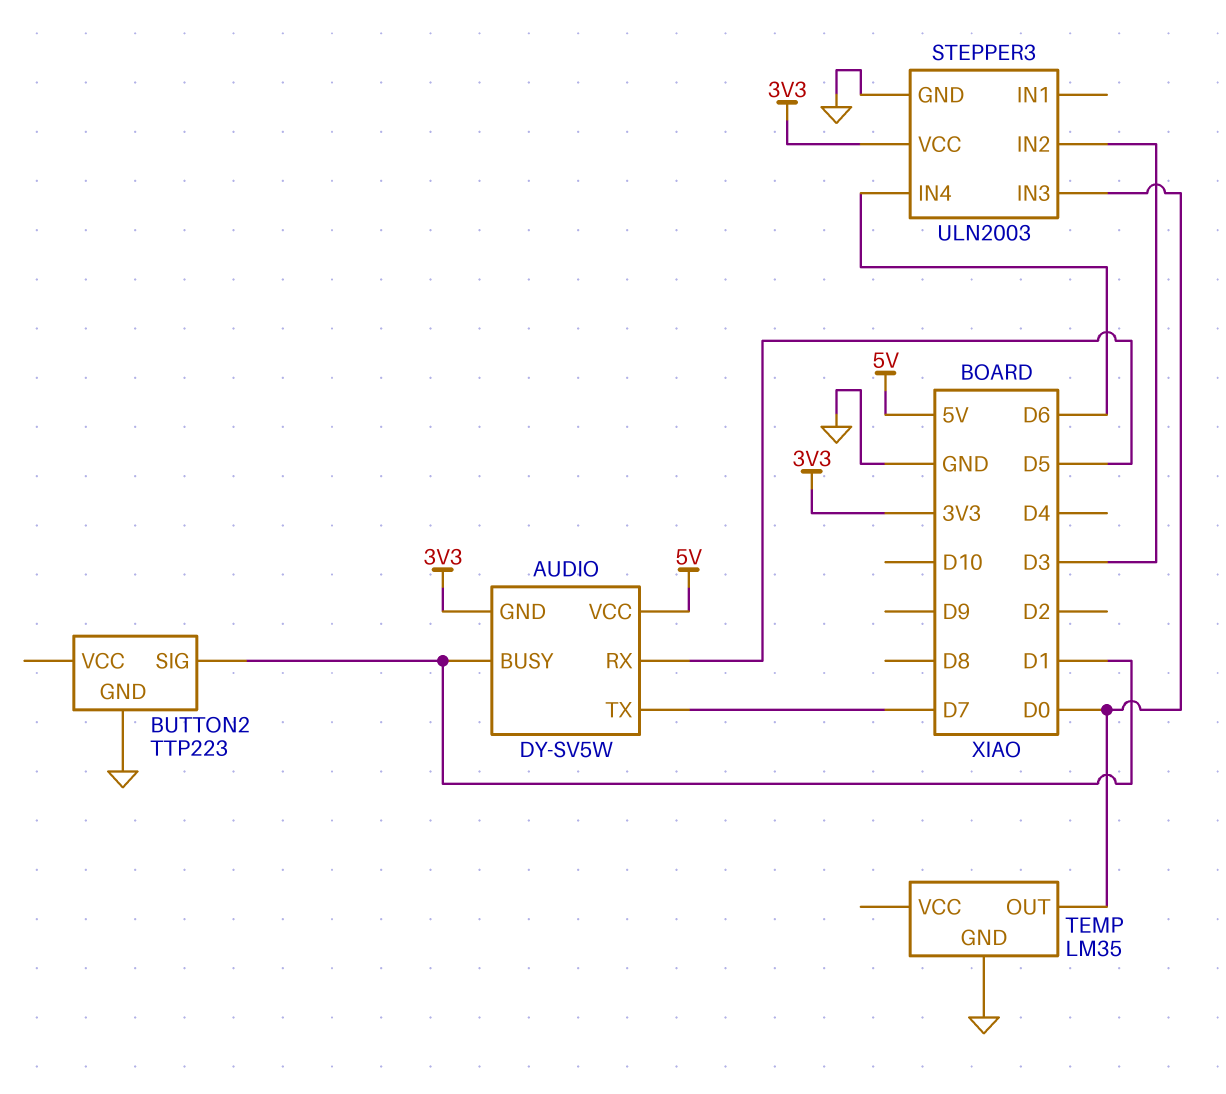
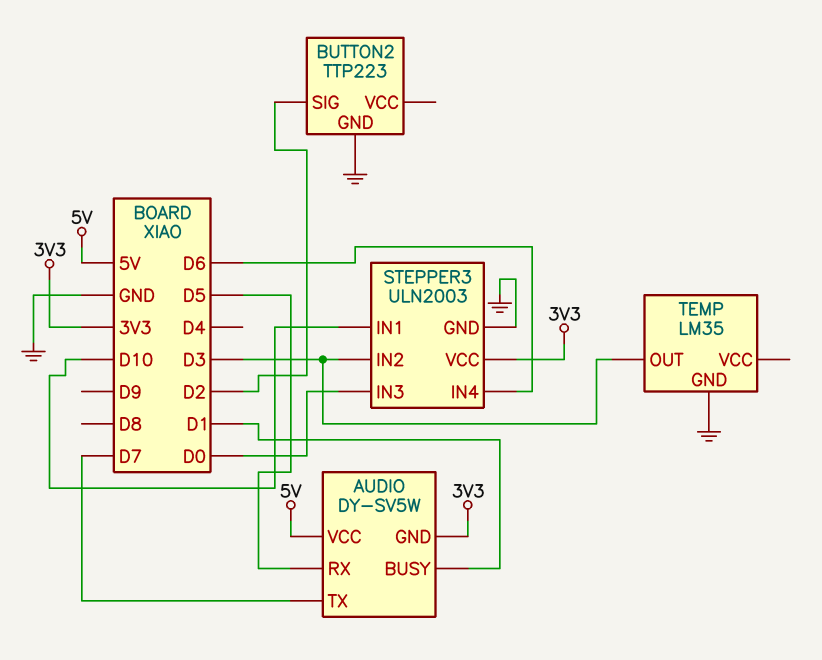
BUTTON2 pin SIG: D1 -> D2
STEPPER3 pin IN1: none -> D10
TEMP pin OUT: D0 -> D3

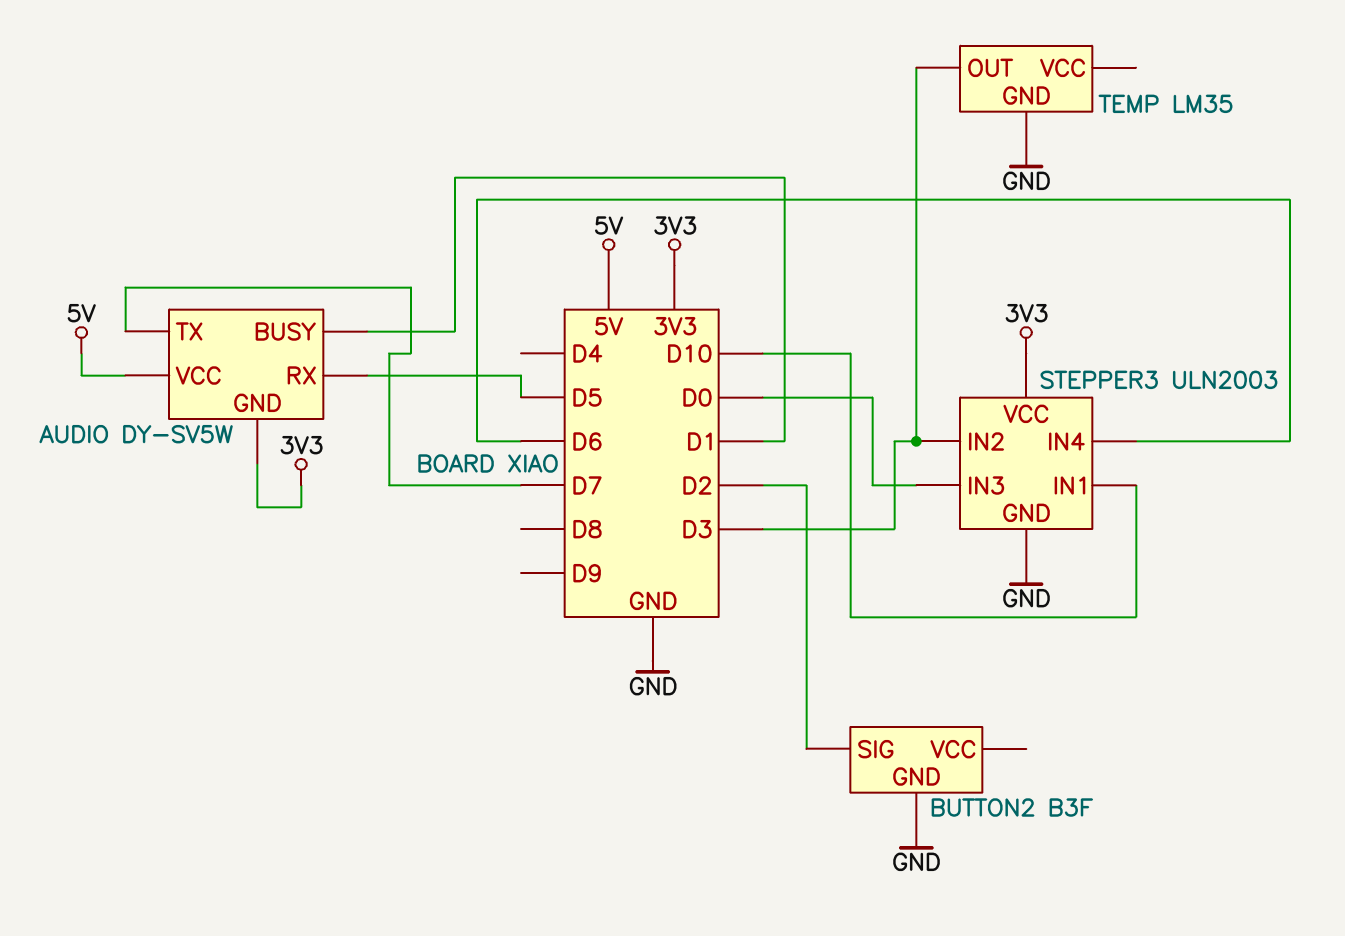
BUTTON2: TTP223 -> B3F

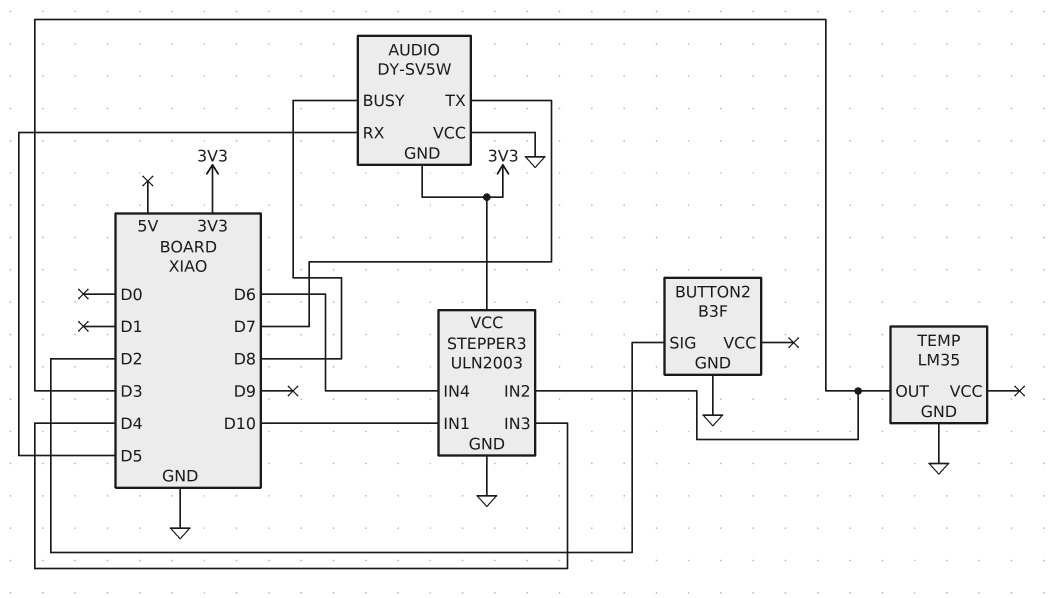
AUDIO pin BUSY: D1 -> D8
AUDIO pin VCC: 5V -> GND
STEPPER3 pin IN3: D0 -> D4

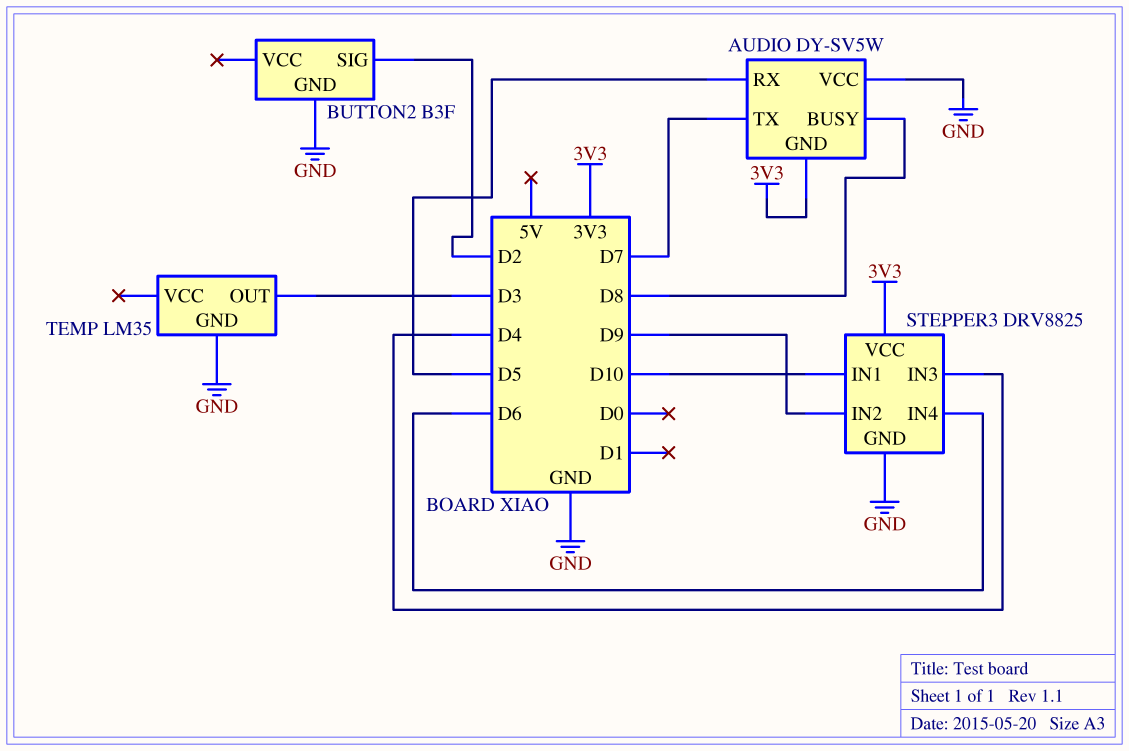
STEPPER3: ULN2003 -> DRV8825
STEPPER3 pin IN2: D3 -> D9

